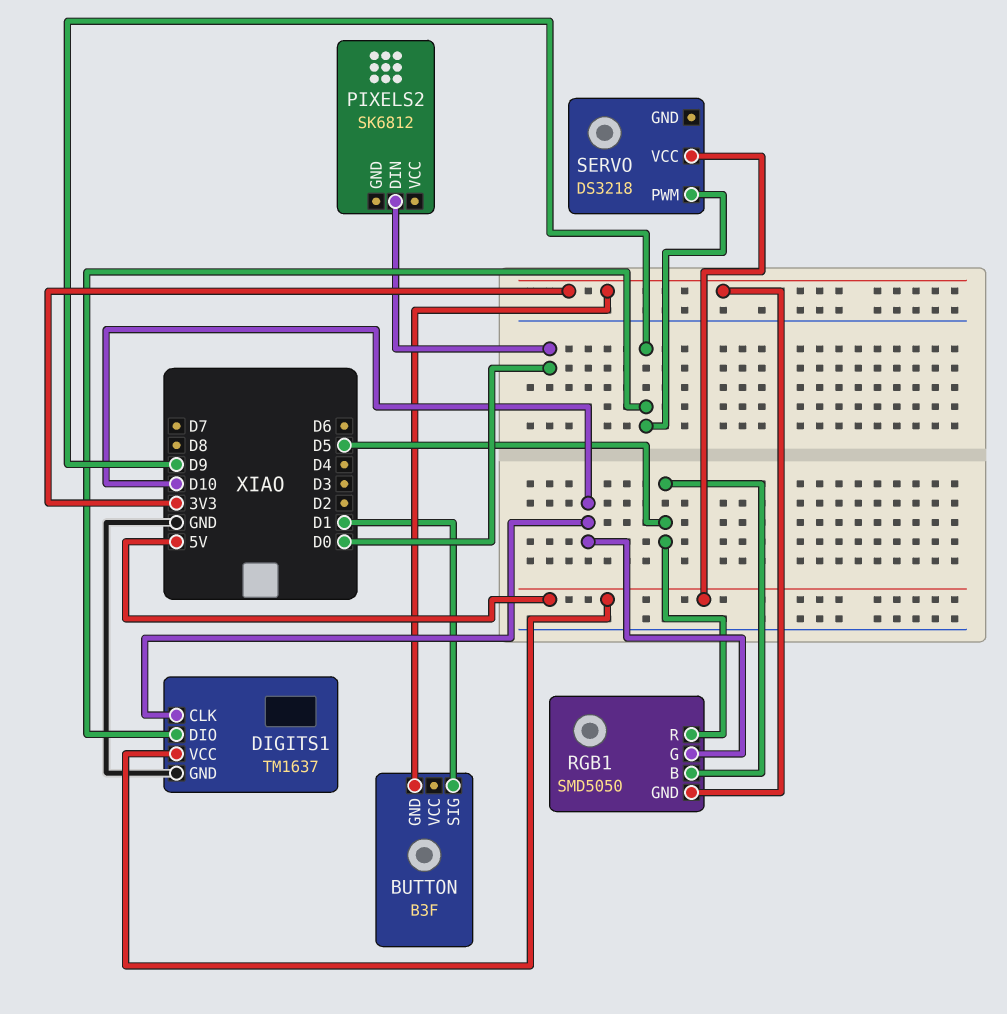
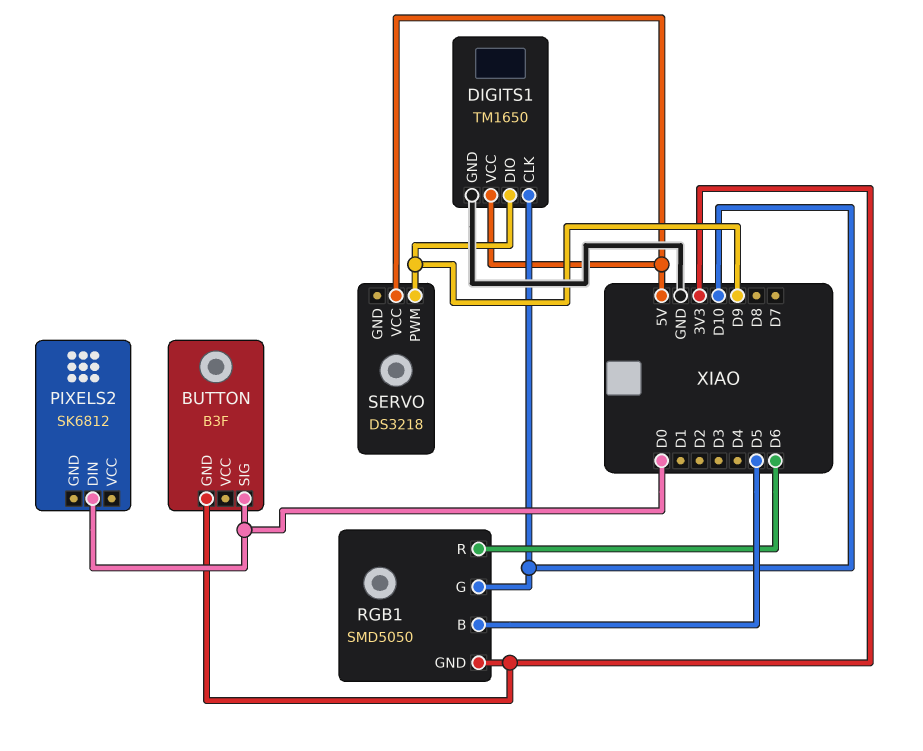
BUTTON pin SIG: D1 -> D0
DIGITS1: TM1637 -> TM1650
RGB1 pin R: D5 -> D6

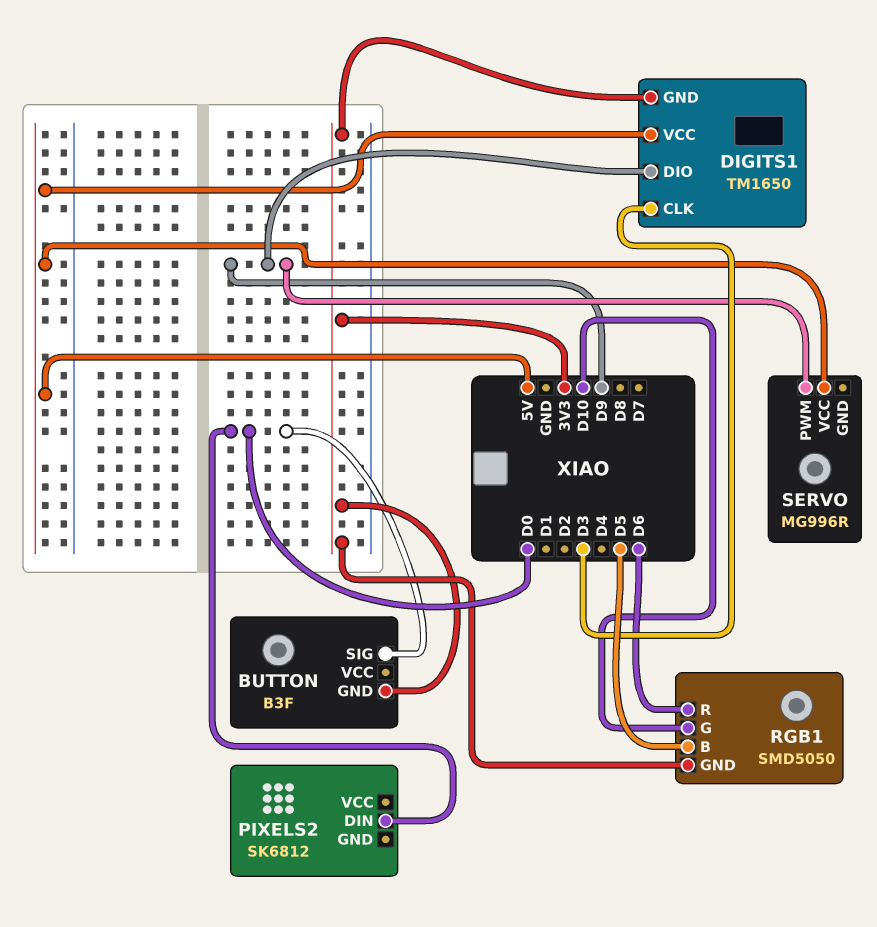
DIGITS1 pin CLK: D10 -> D3
DIGITS1 pin GND: GND -> 3V3
SERVO: DS3218 -> MG996R

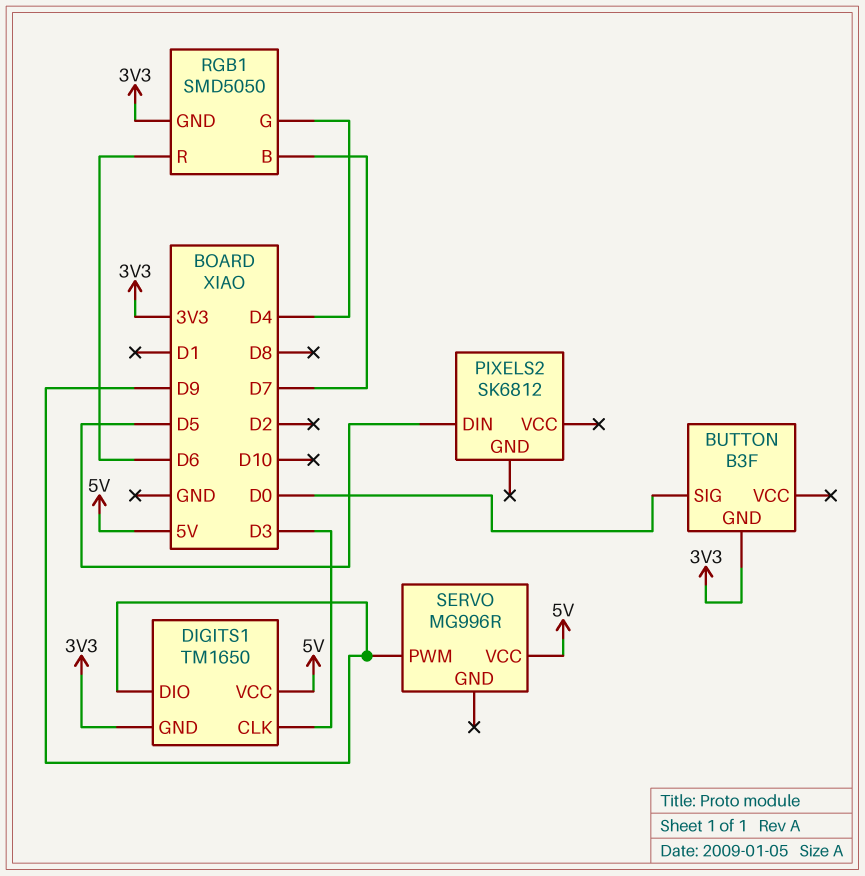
PIXELS2 pin DIN: D0 -> D5
RGB1 pin B: D5 -> D7
RGB1 pin G: D10 -> D4

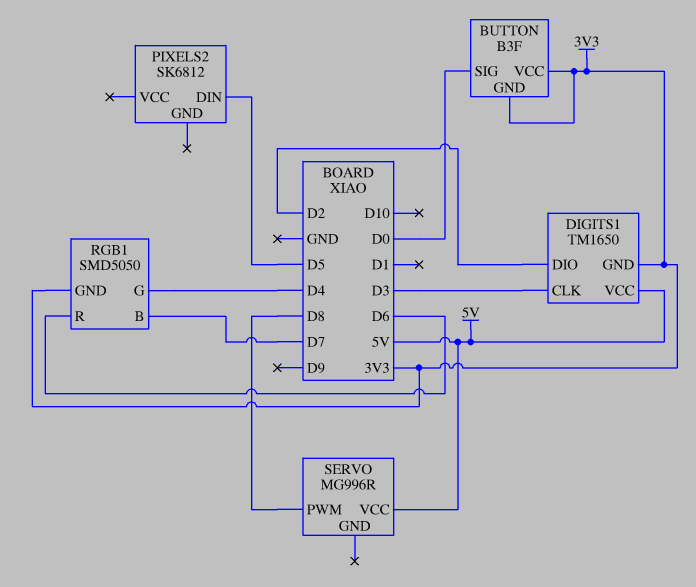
BUTTON pin VCC: none -> 3V3
DIGITS1 pin DIO: D9 -> D2
SERVO pin PWM: D9 -> D8

